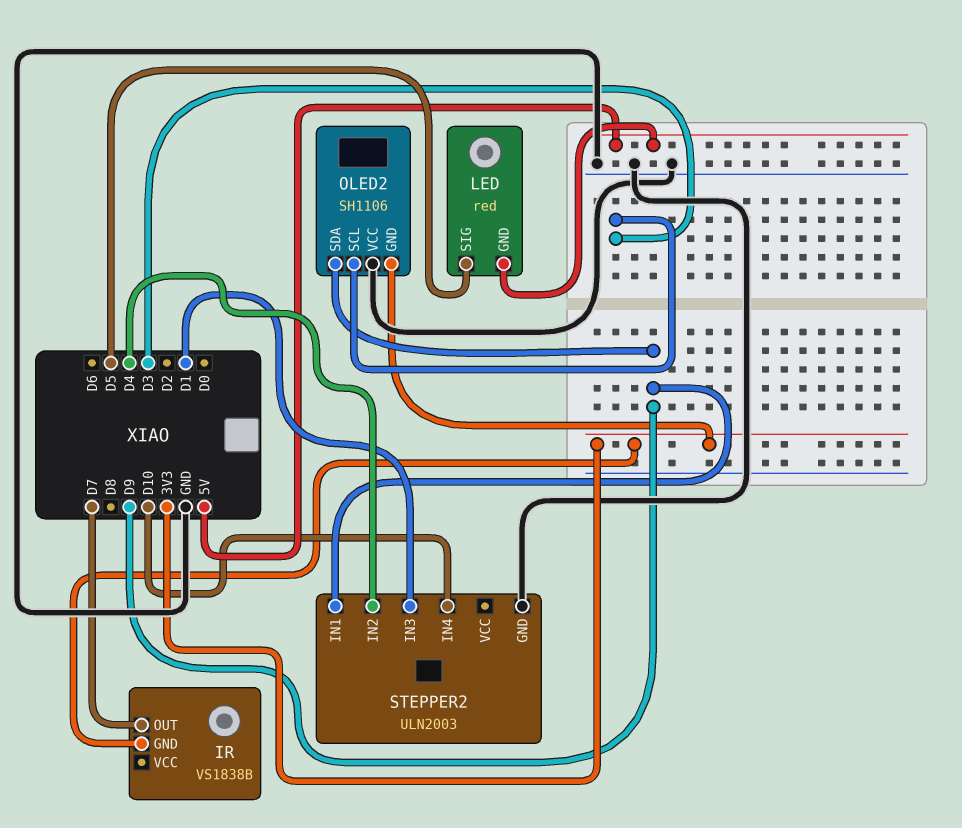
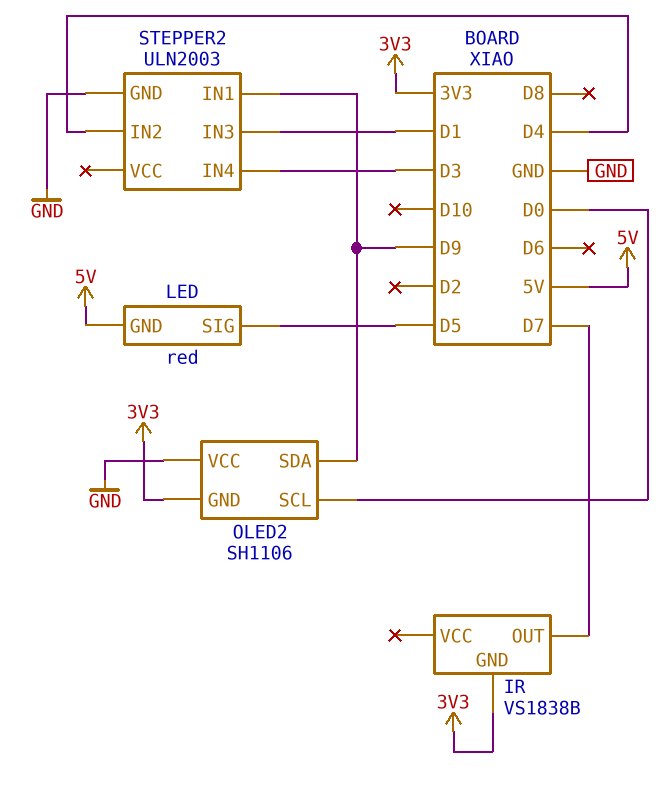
OLED2 pin SCL: D3 -> D0
STEPPER2 pin IN4: D10 -> D3

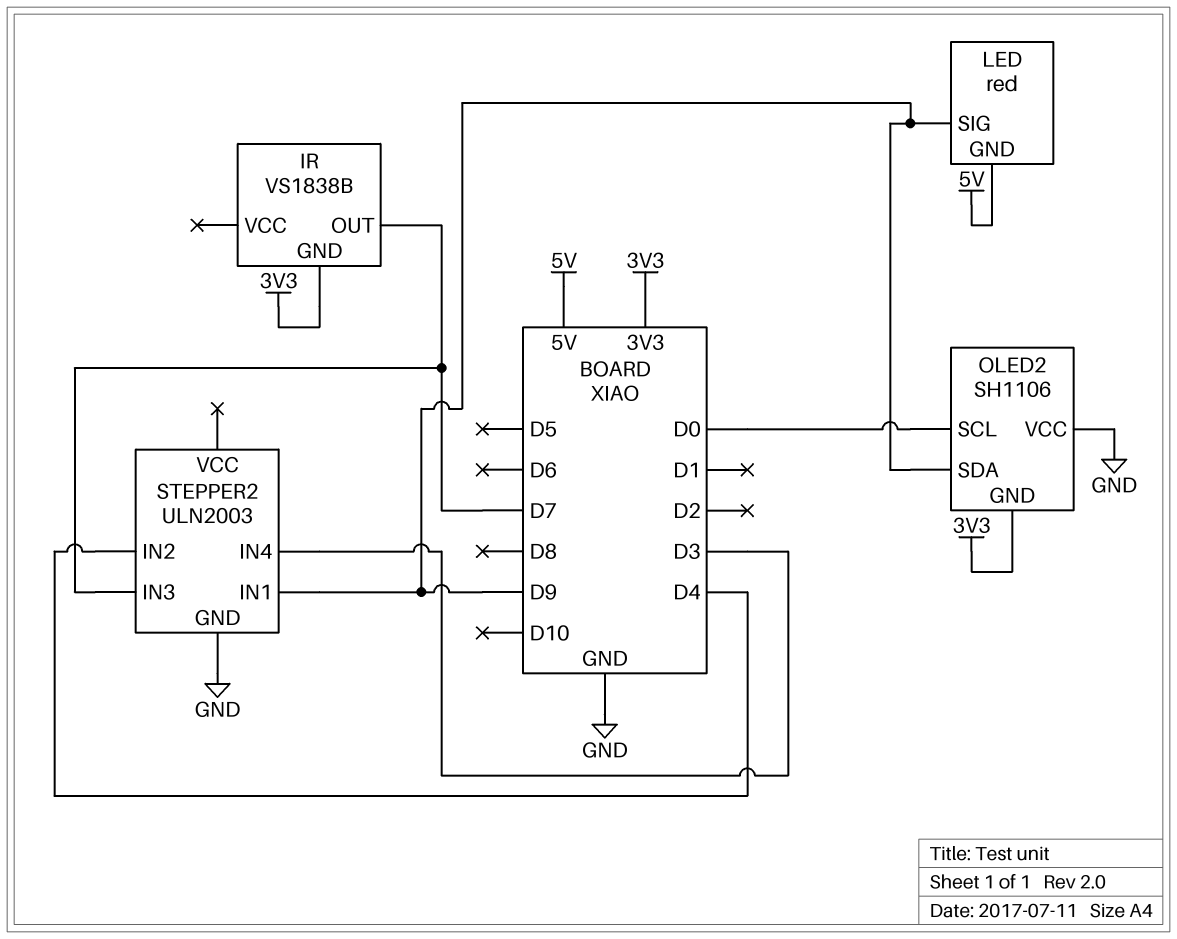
LED pin SIG: D5 -> D9
STEPPER2 pin IN3: D1 -> D7

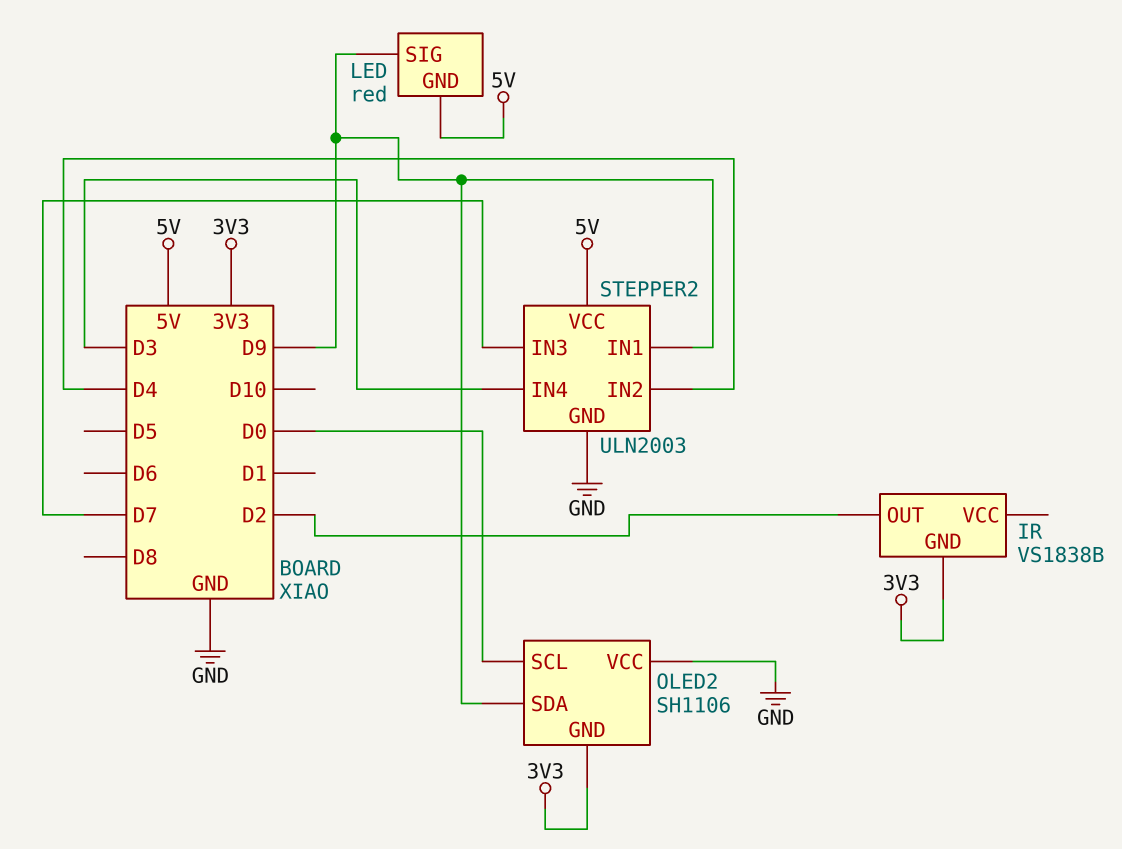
IR pin OUT: D7 -> D2
STEPPER2 pin VCC: none -> 5V

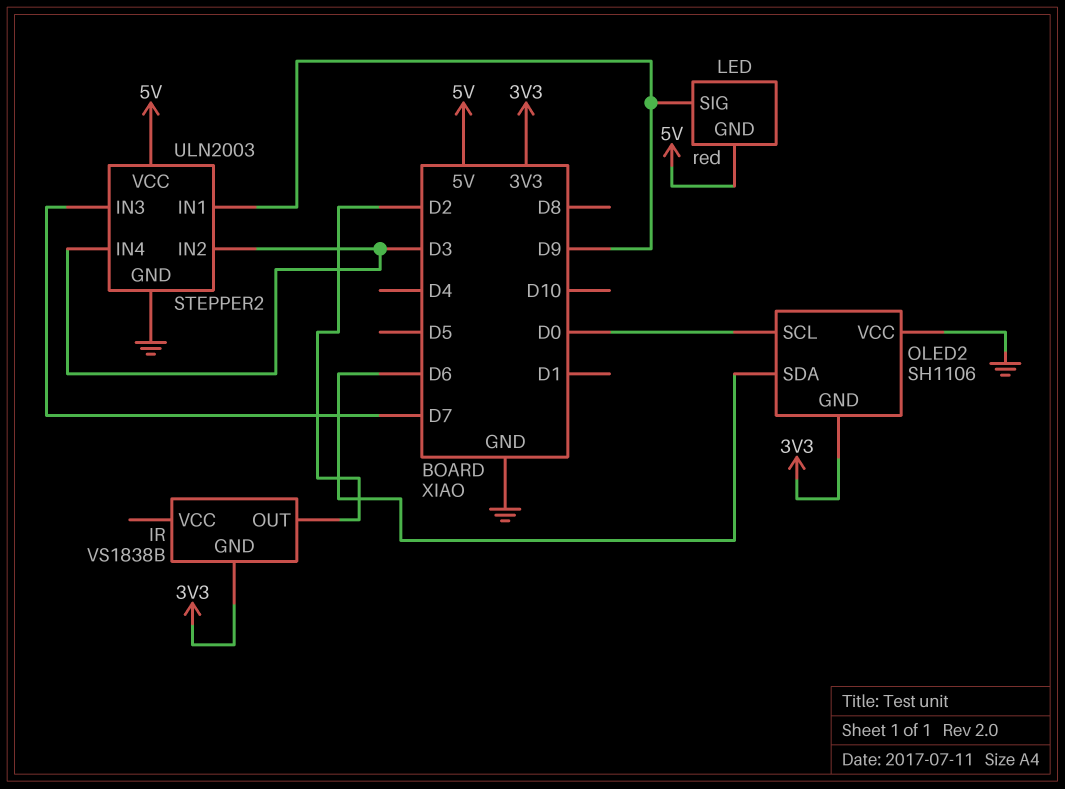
OLED2 pin SDA: D9 -> D6
STEPPER2 pin IN2: D4 -> D3

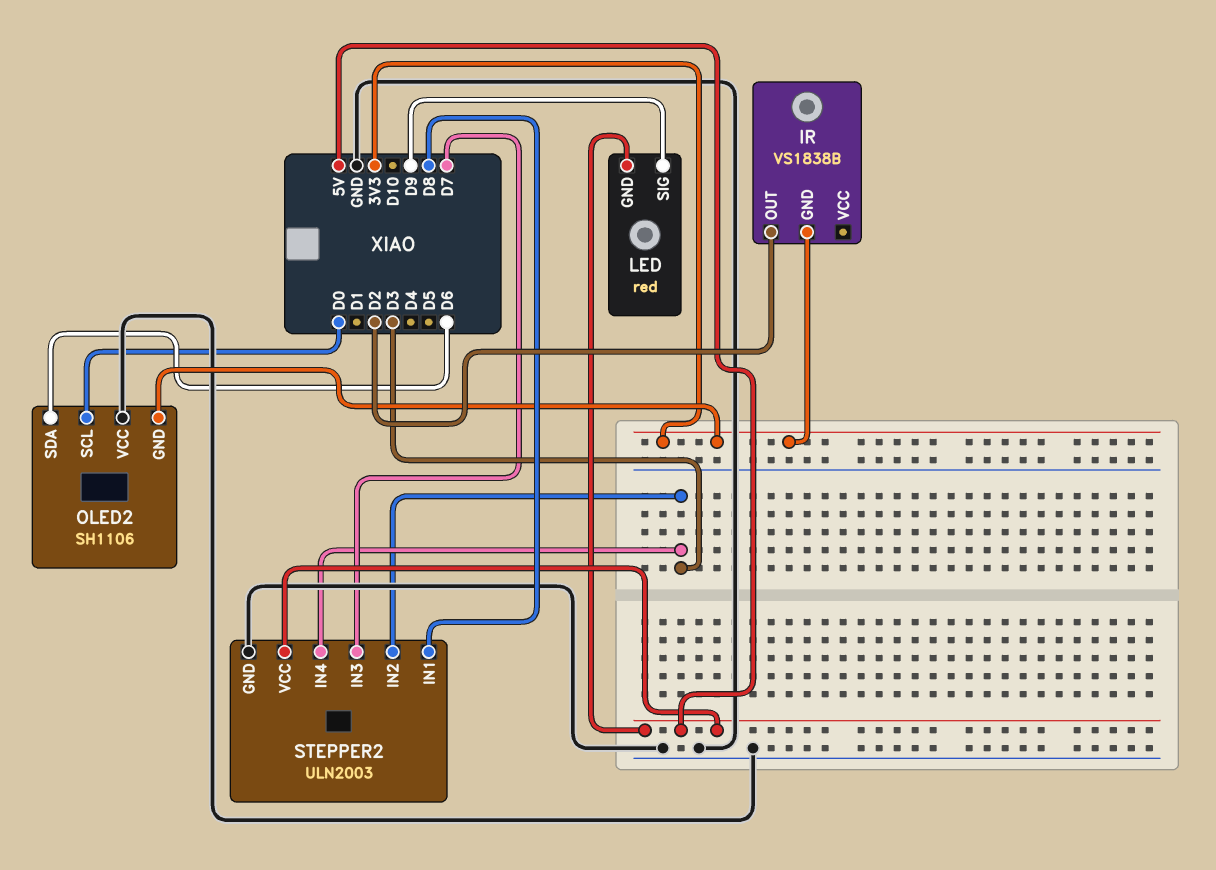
STEPPER2 pin IN1: D9 -> D8

